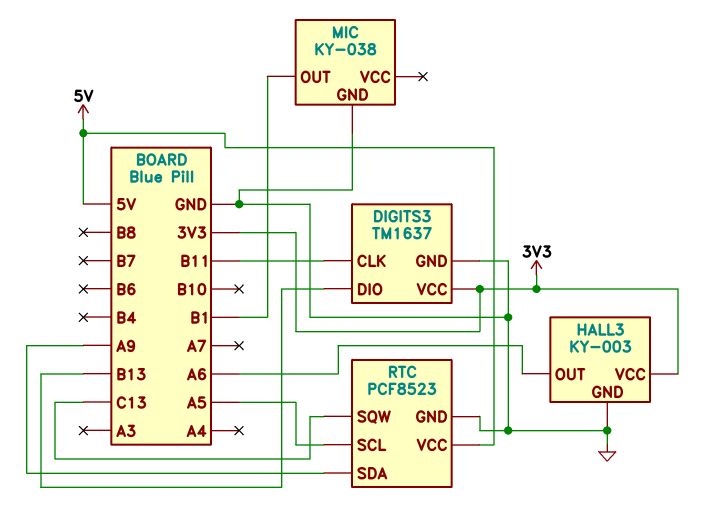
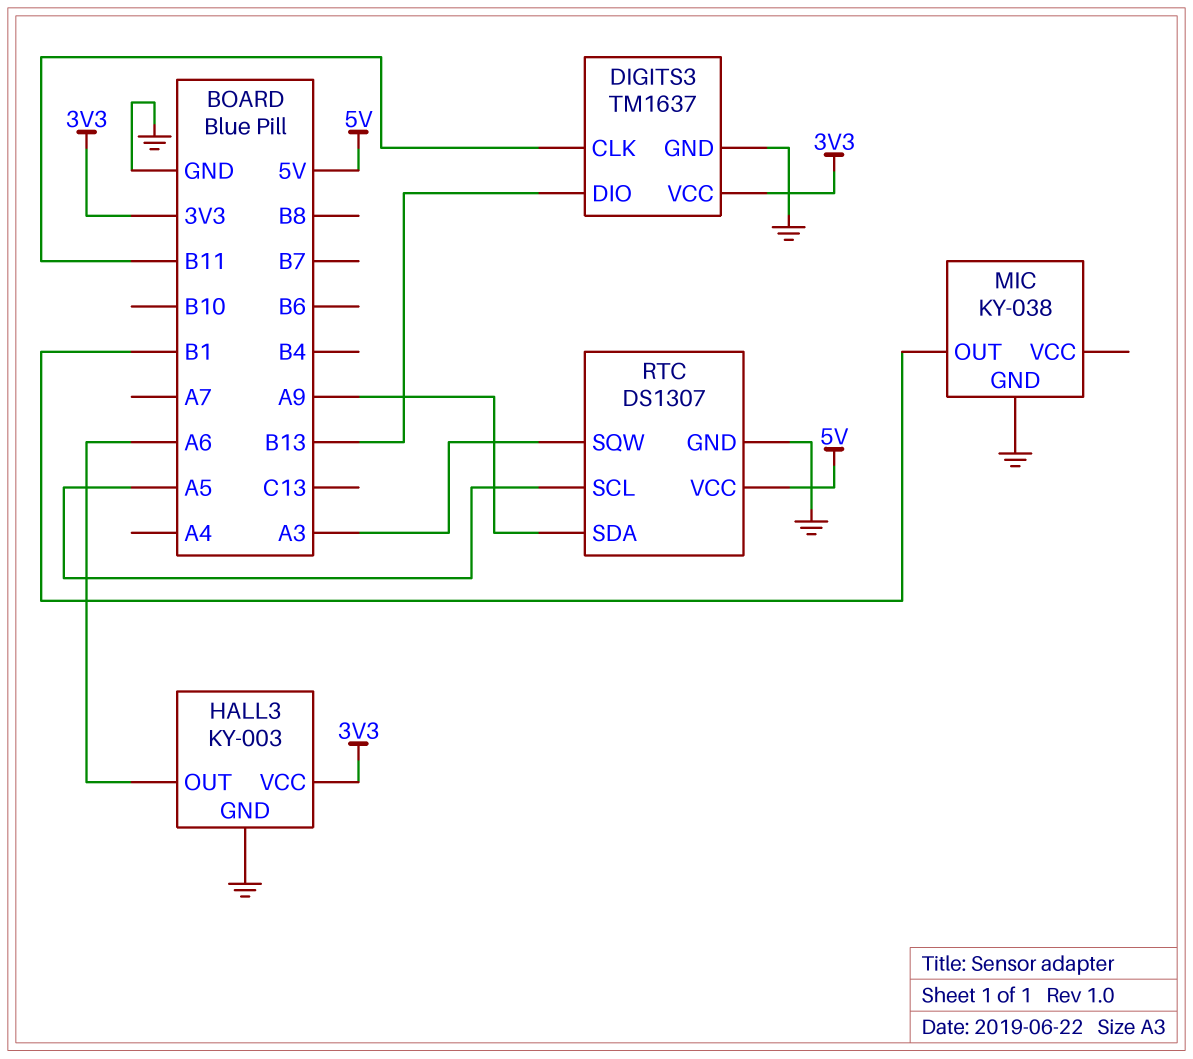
RTC: PCF8523 -> DS1307
RTC pin SQW: C13 -> A3

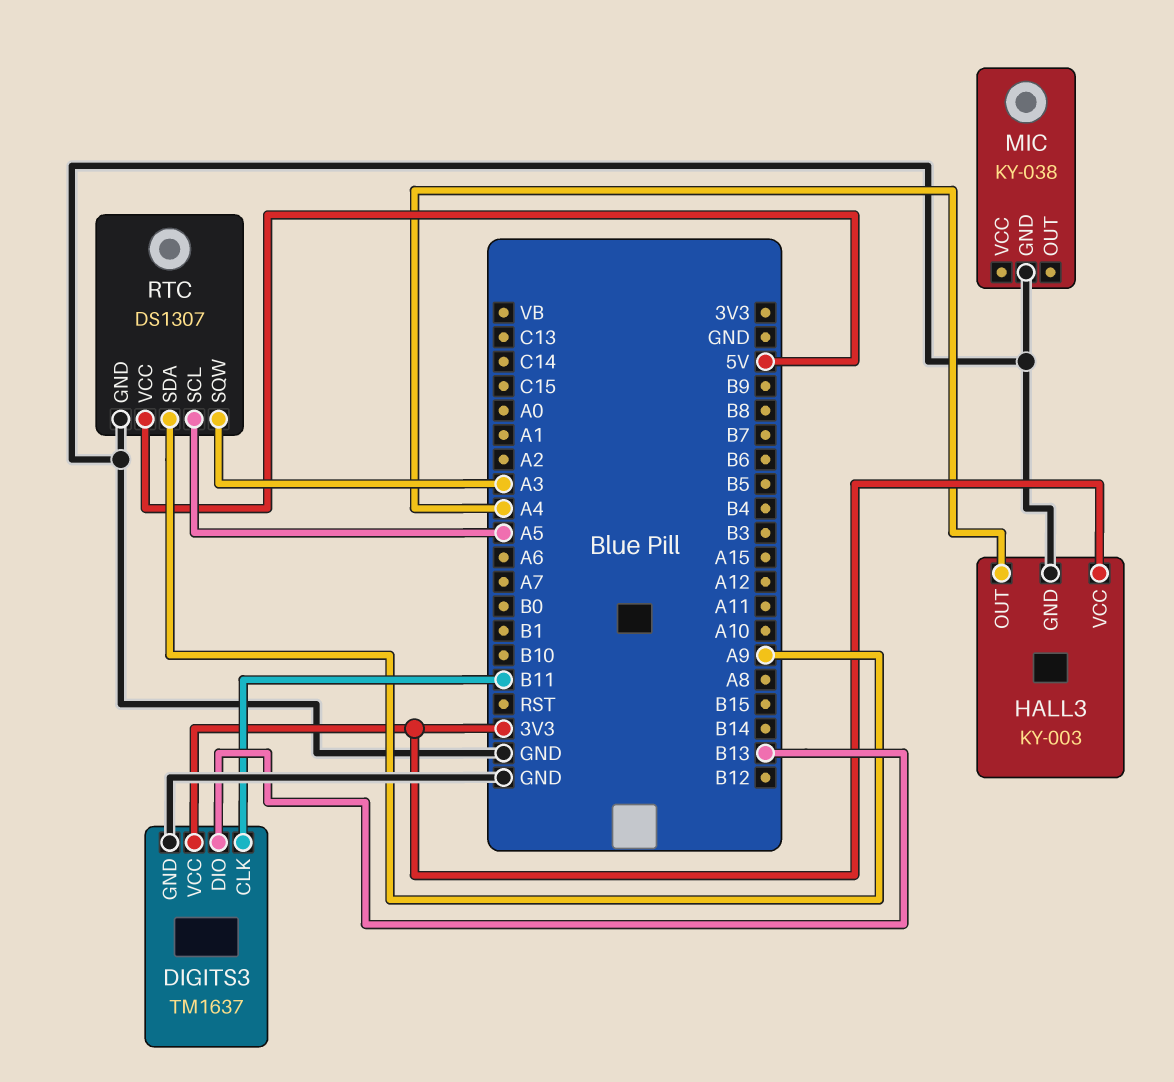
HALL3 pin OUT: A6 -> A4
MIC pin OUT: B1 -> none

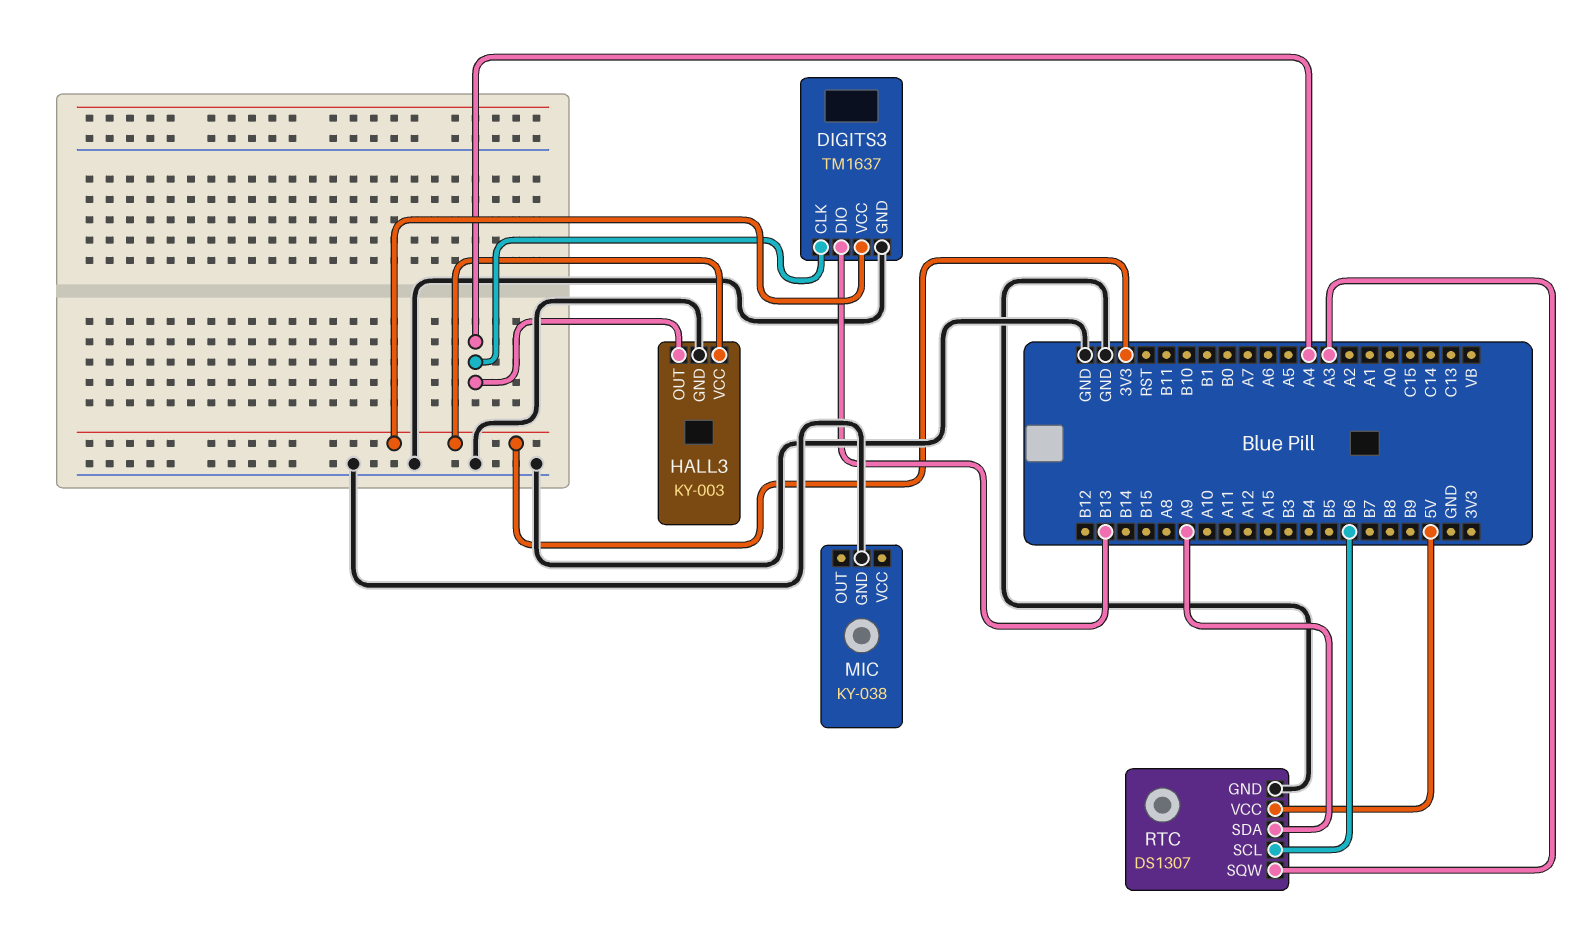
DIGITS3 pin CLK: B11 -> A4
RTC pin SCL: A5 -> B6

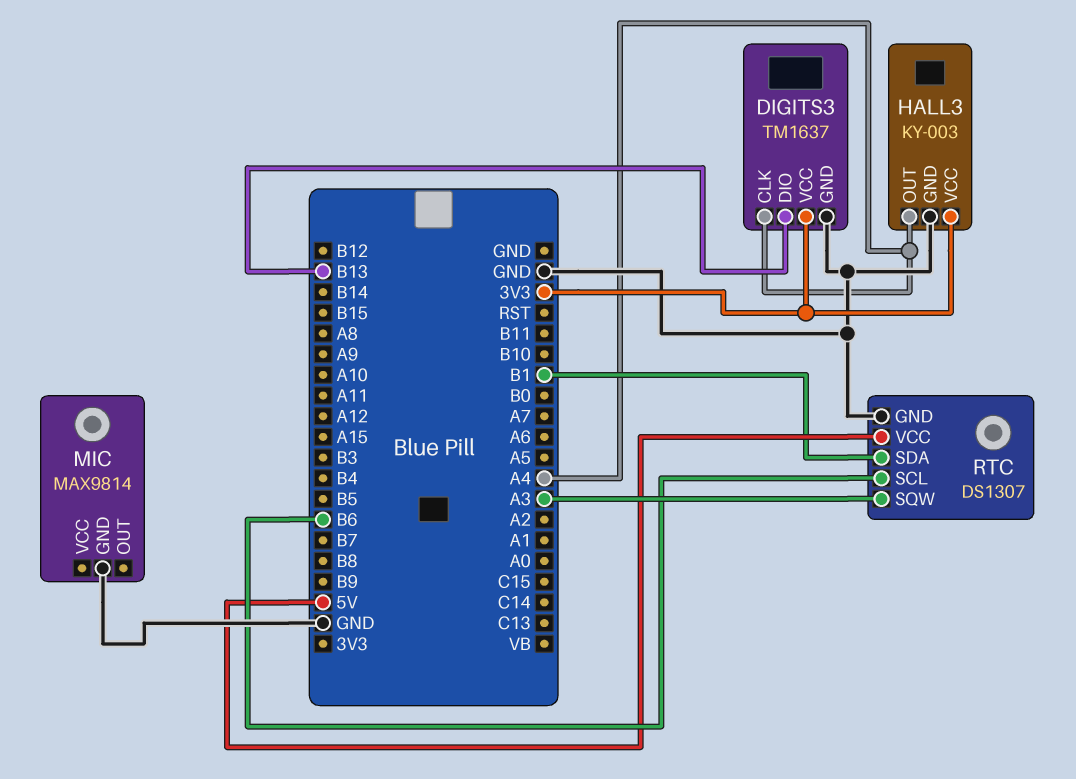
MIC: KY-038 -> MAX9814
RTC pin SDA: A9 -> B1

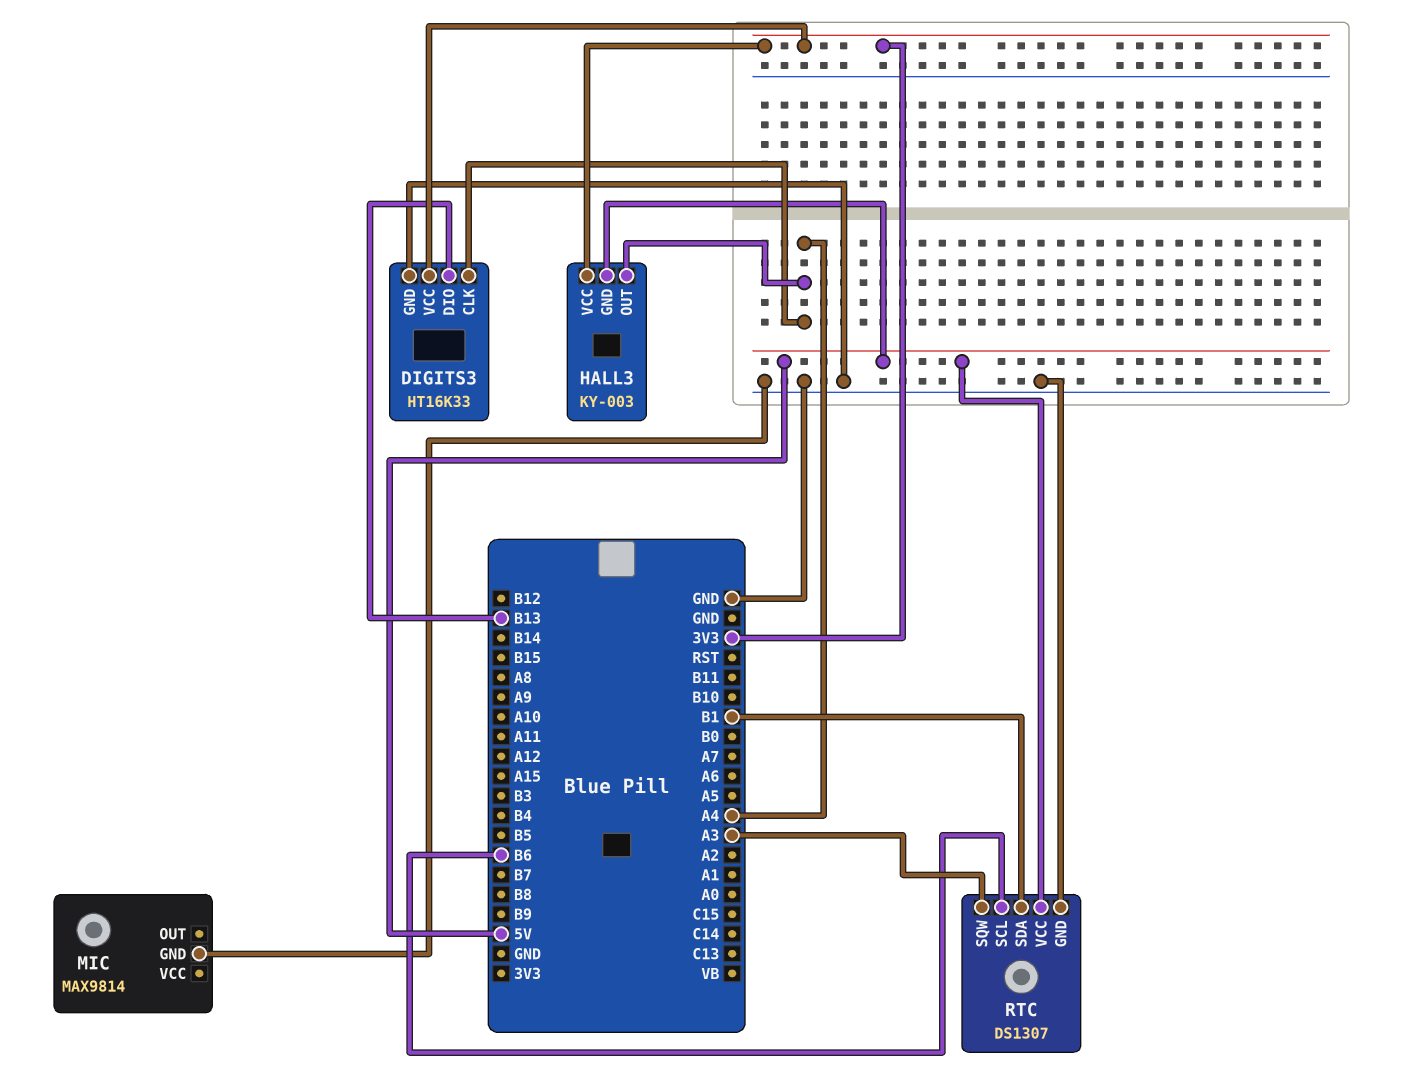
DIGITS3: TM1637 -> HT16K33
HALL3 pin GND: GND -> 5V

